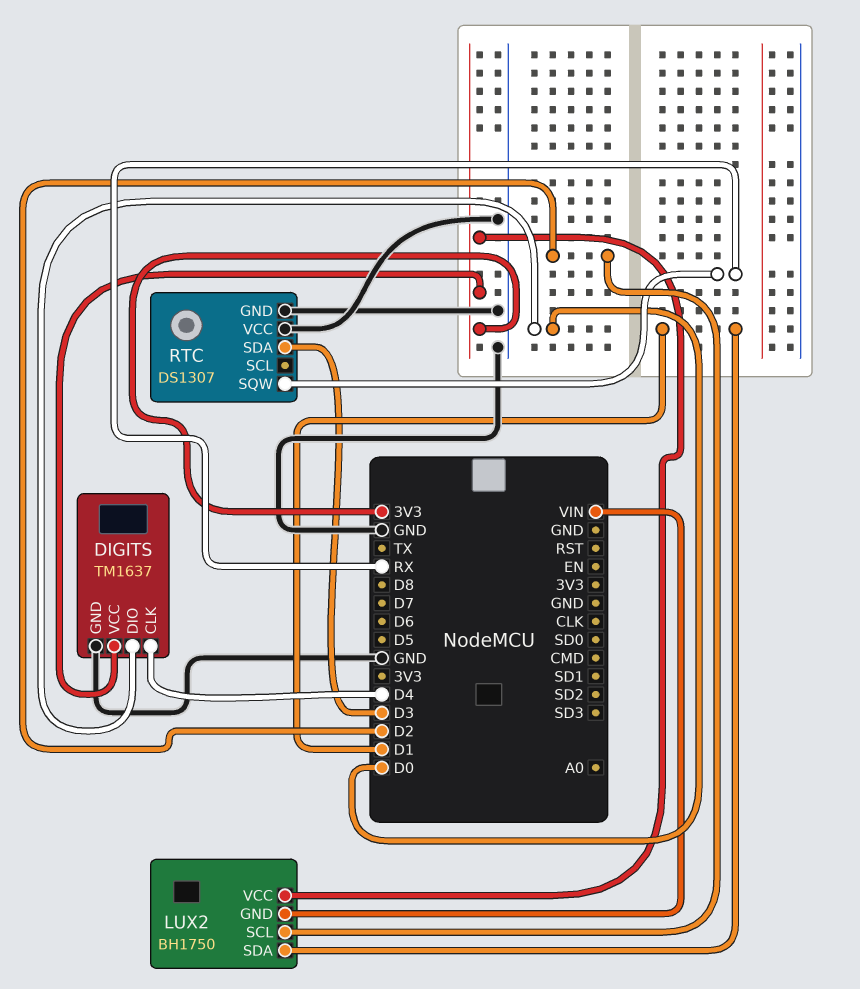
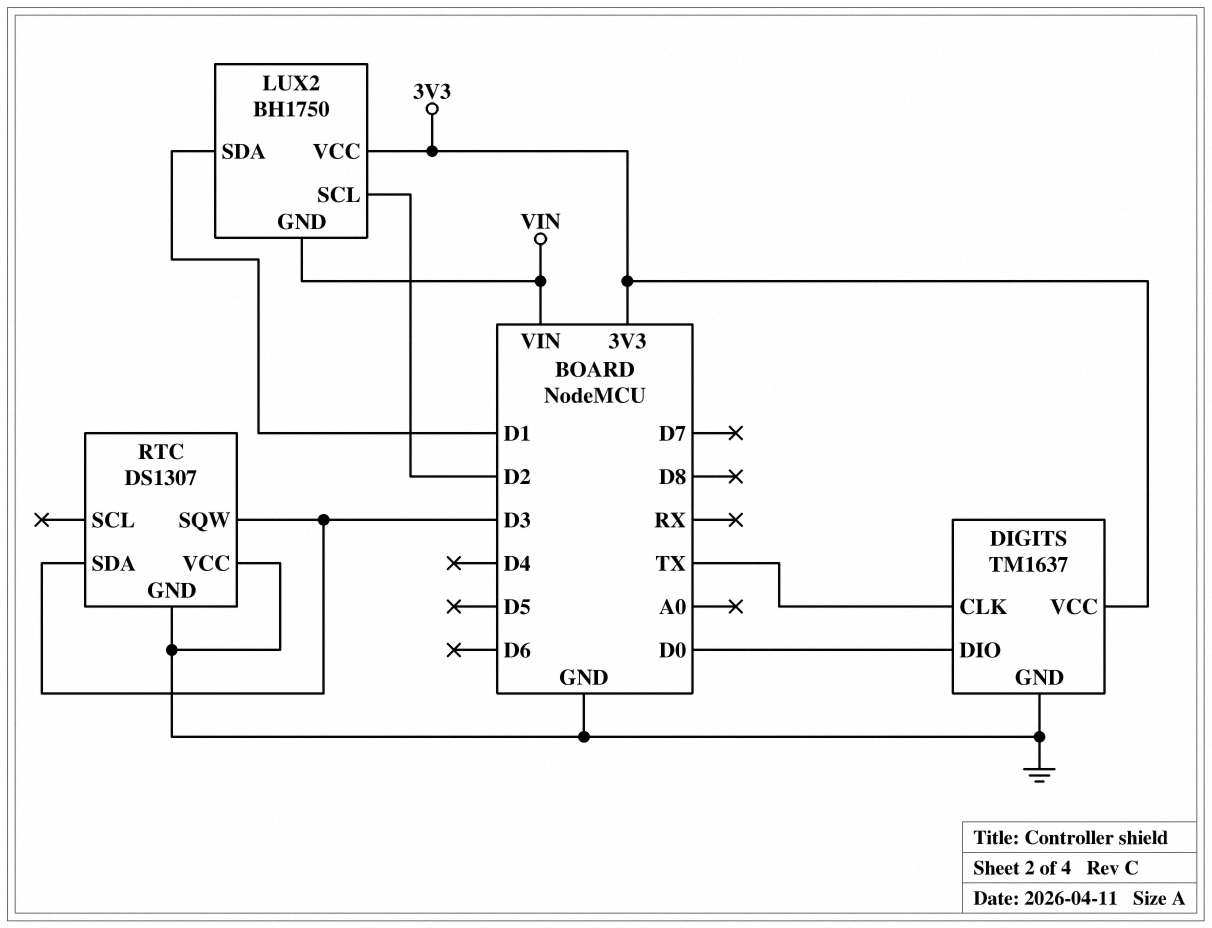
DIGITS pin CLK: D4 -> TX
RTC pin SQW: RX -> D3

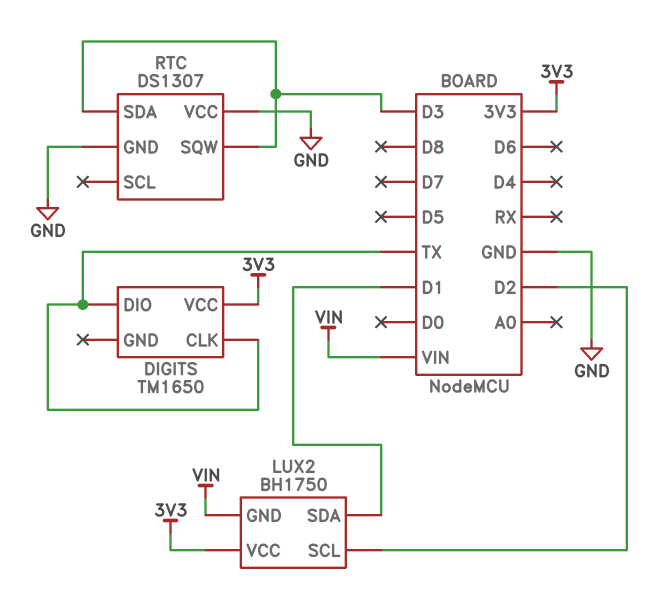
DIGITS: TM1637 -> TM1650
DIGITS pin DIO: D0 -> TX
DIGITS pin GND: GND -> none

